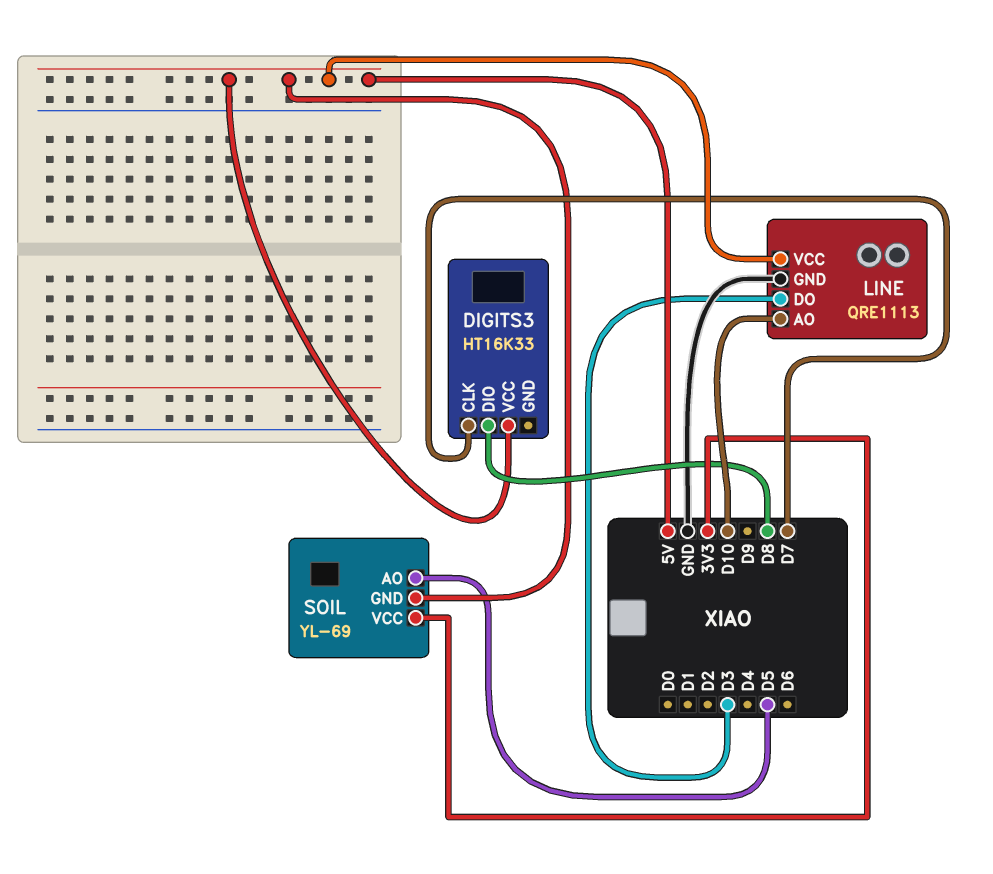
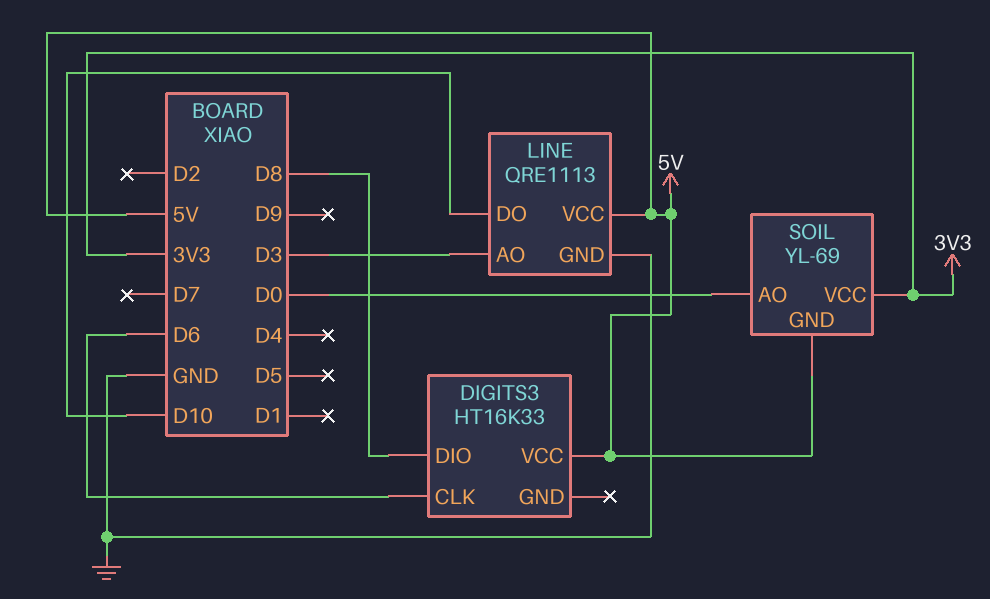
DIGITS3 pin CLK: D7 -> D6
LINE pin AO: D10 -> D3
LINE pin DO: D3 -> D10
SOIL pin AO: D5 -> D0

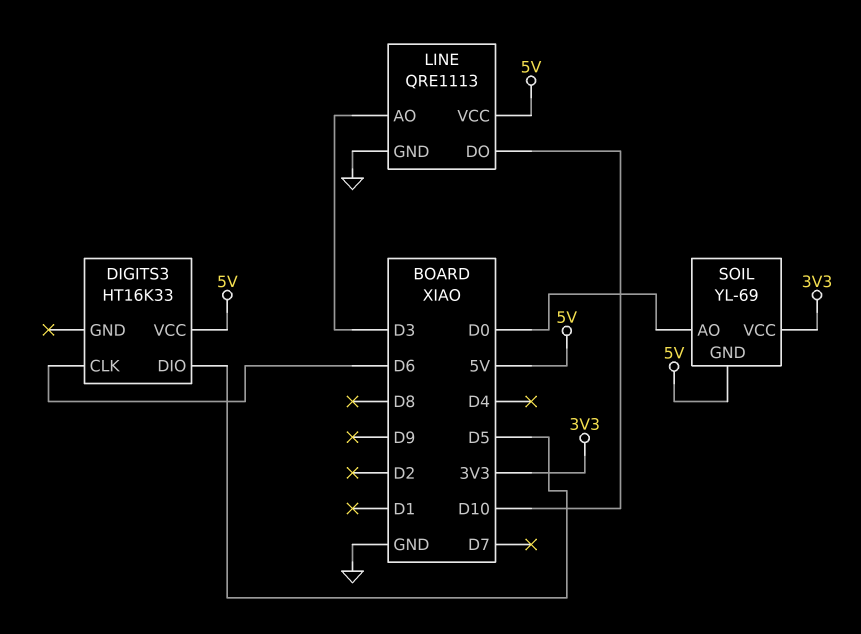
DIGITS3 pin DIO: D8 -> D5

